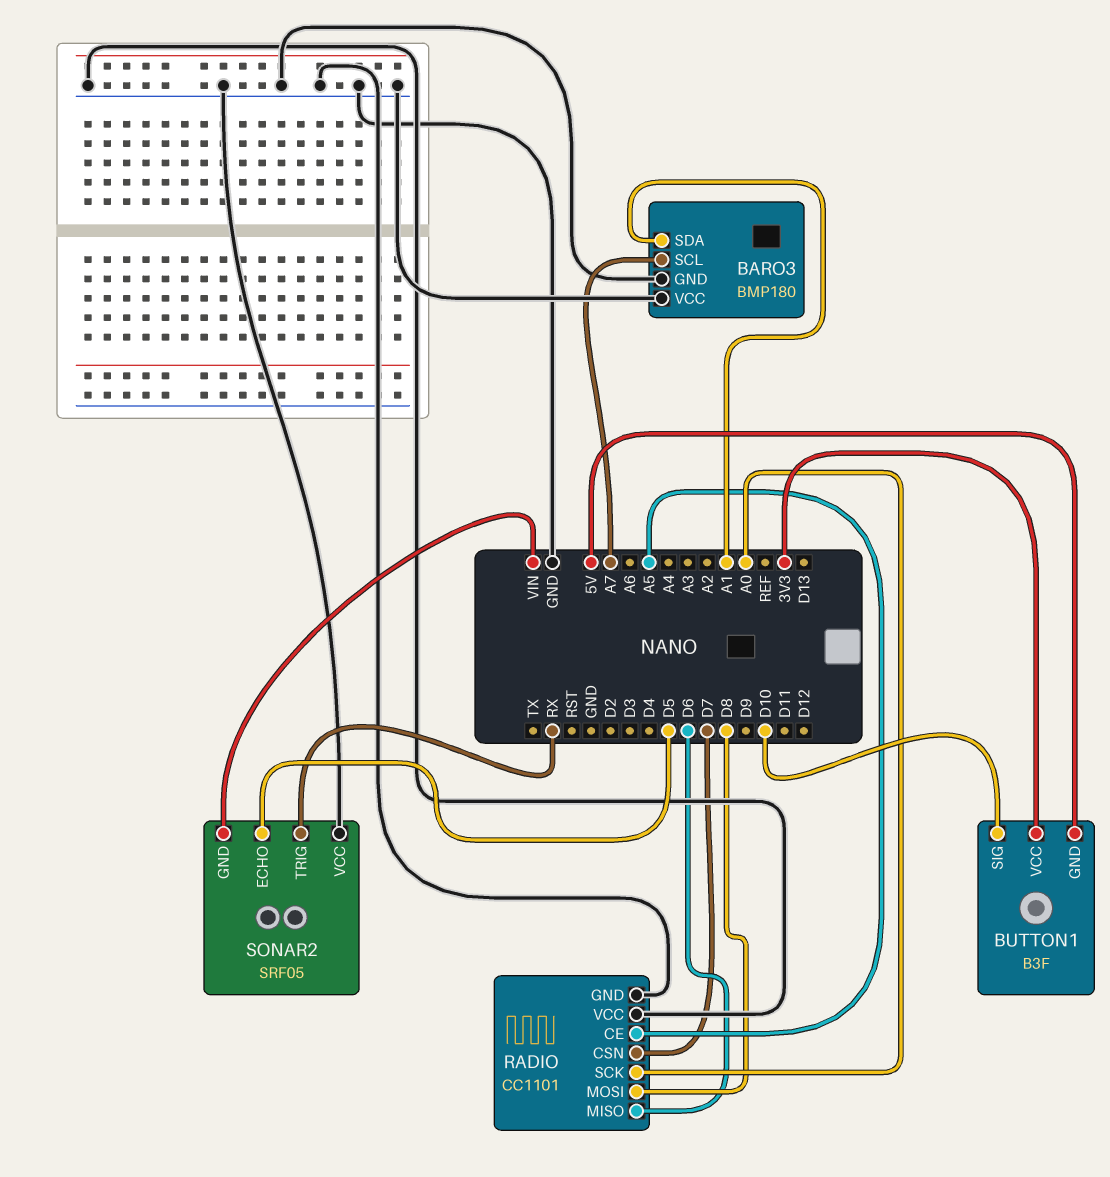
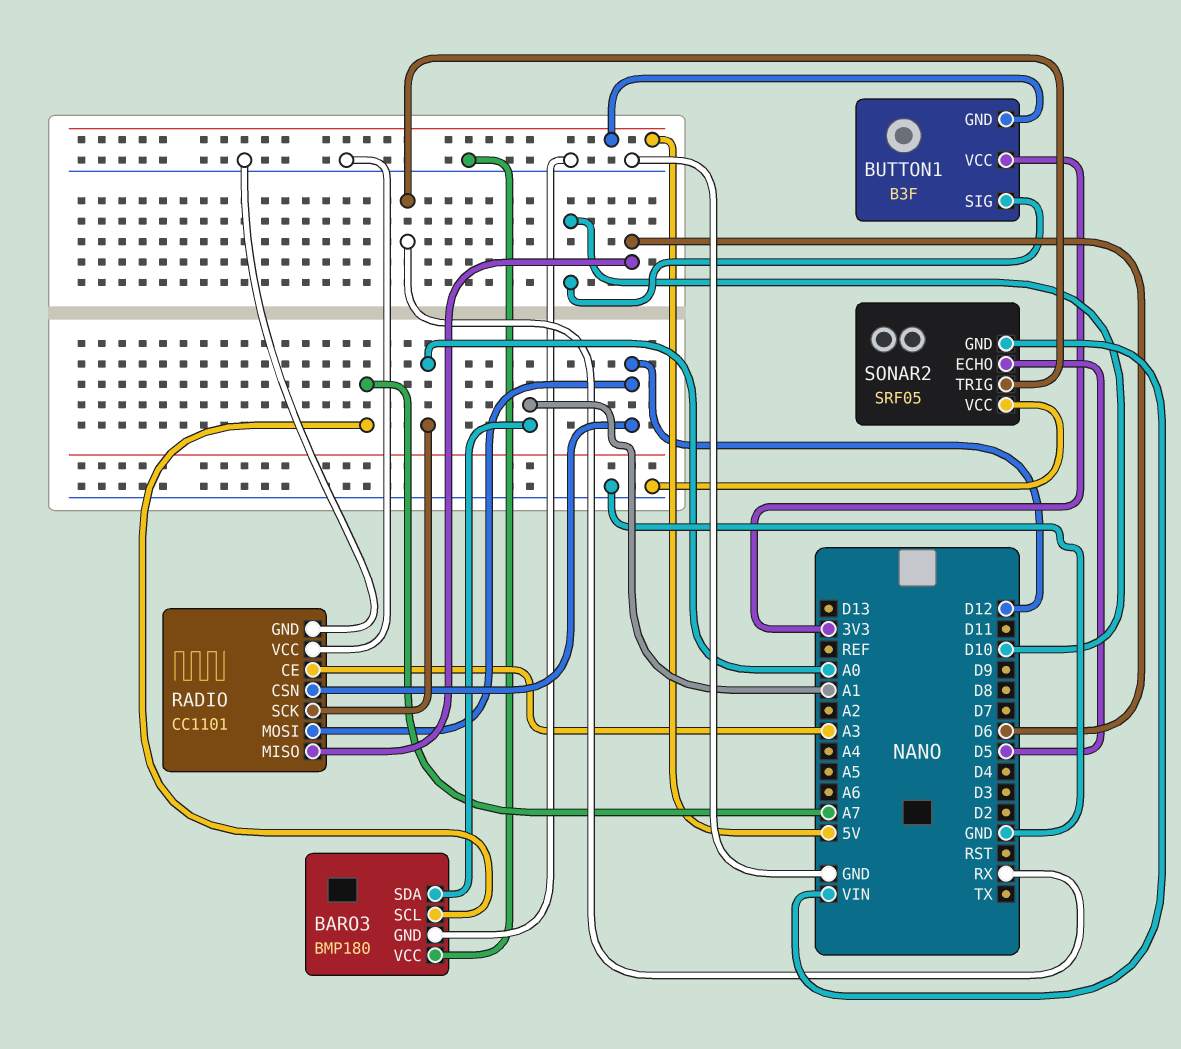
RADIO pin CE: A5 -> A3
RADIO pin CSN: D7 -> D12
RADIO pin MOSI: D8 -> D12

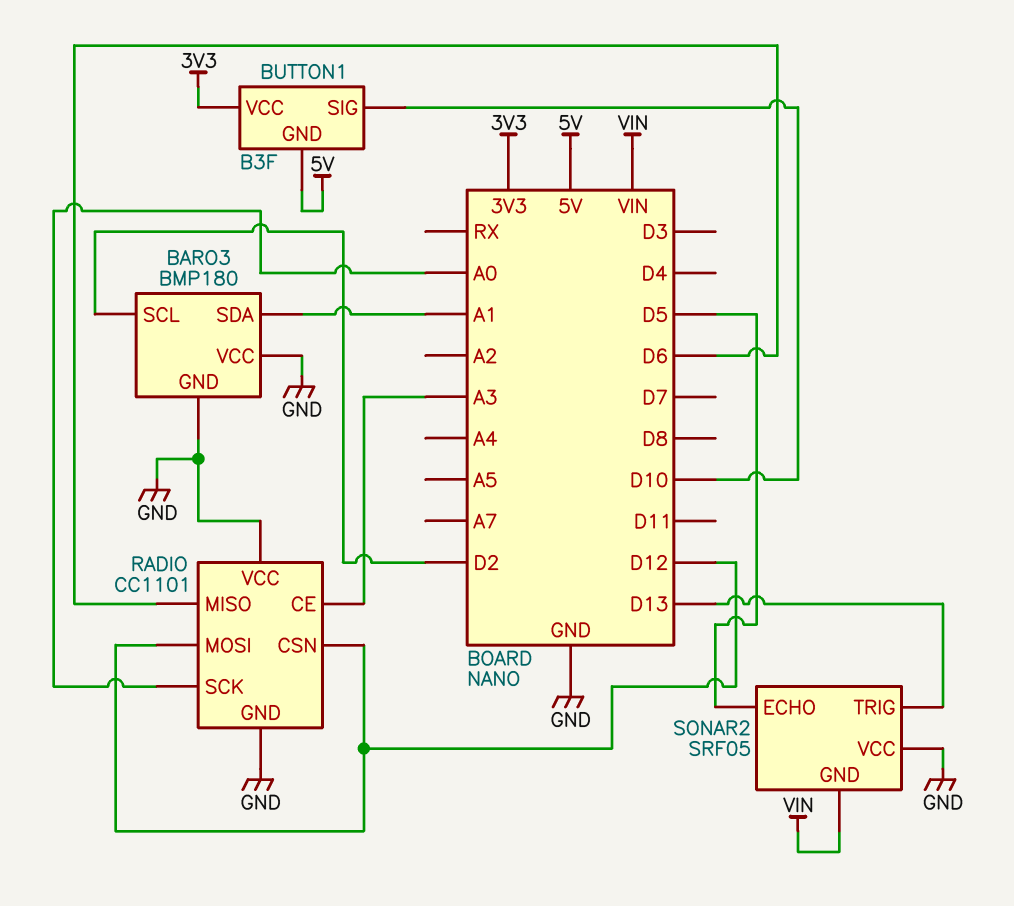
BARO3 pin SCL: A7 -> D2
SONAR2 pin TRIG: RX -> D13

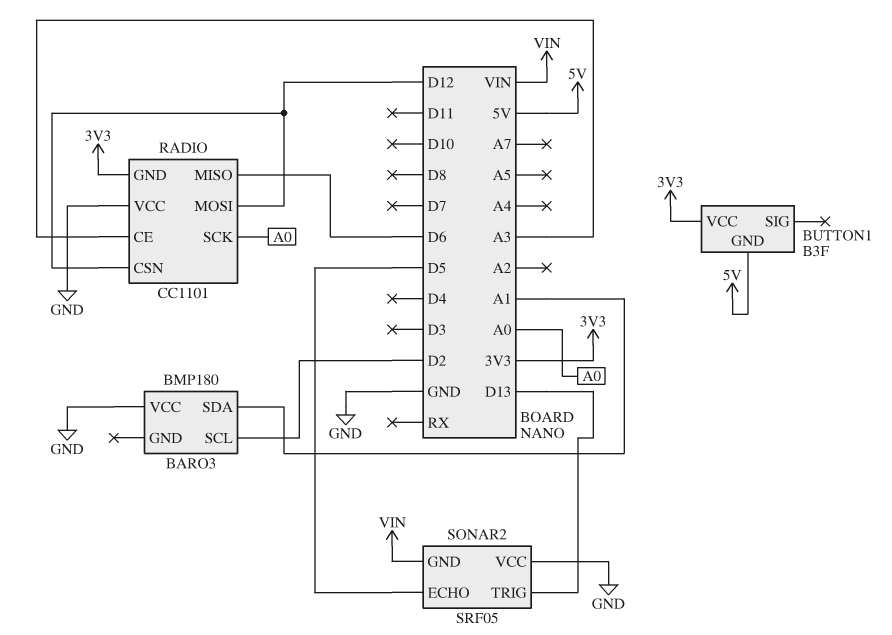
BARO3 pin GND: GND -> none
BUTTON1 pin SIG: D10 -> none
RADIO pin GND: GND -> 3V3

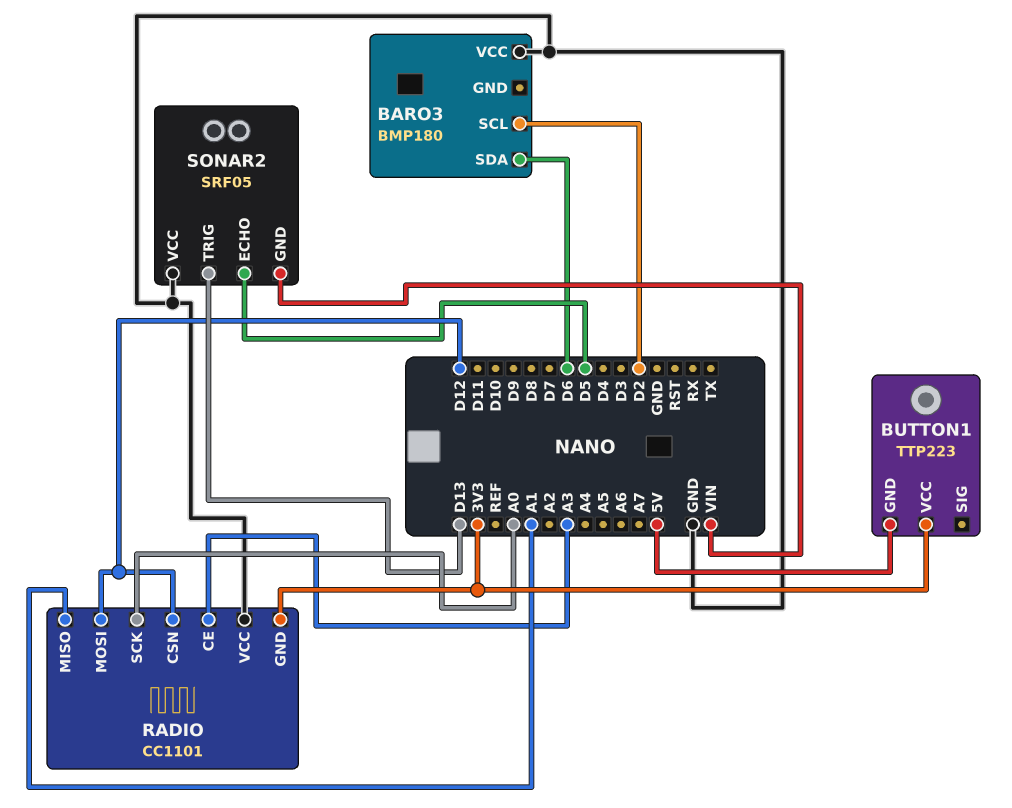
BARO3 pin SDA: A1 -> D6
BUTTON1: B3F -> TTP223
RADIO pin MISO: D6 -> A1

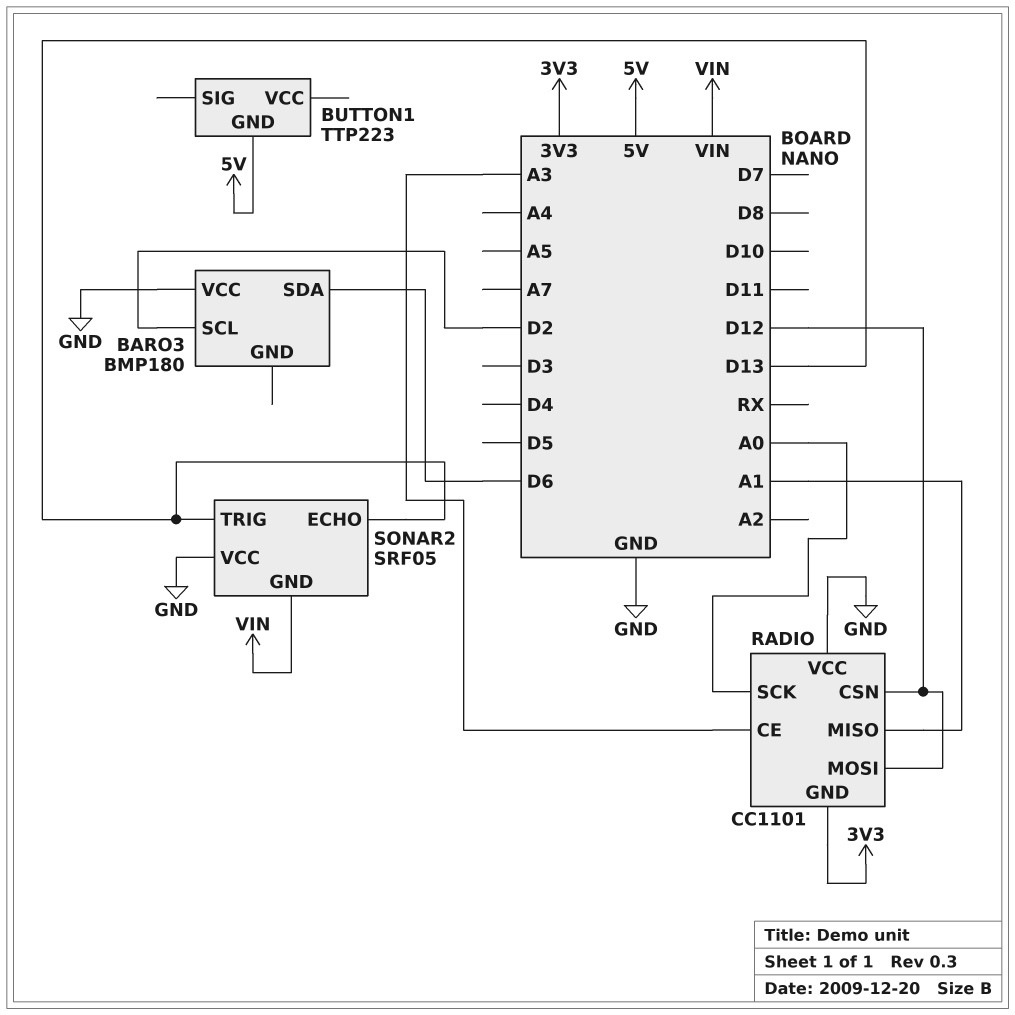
BUTTON1 pin VCC: 3V3 -> none
SONAR2 pin ECHO: D5 -> D13

